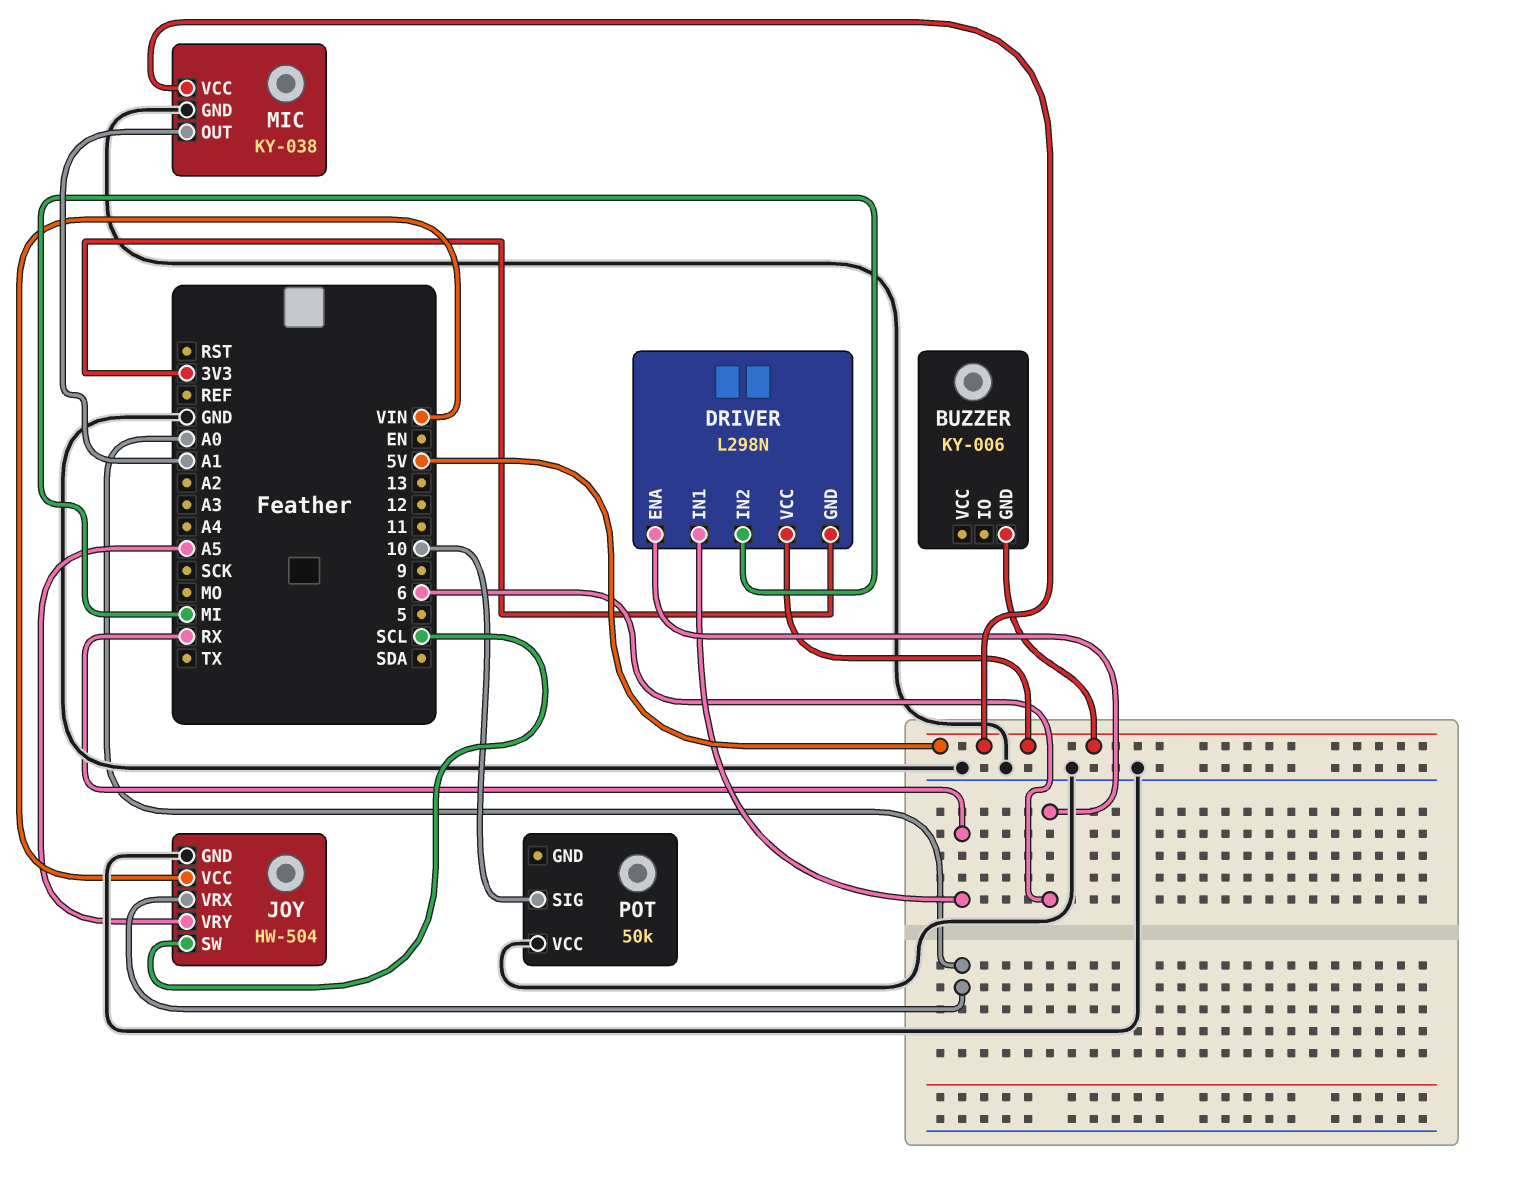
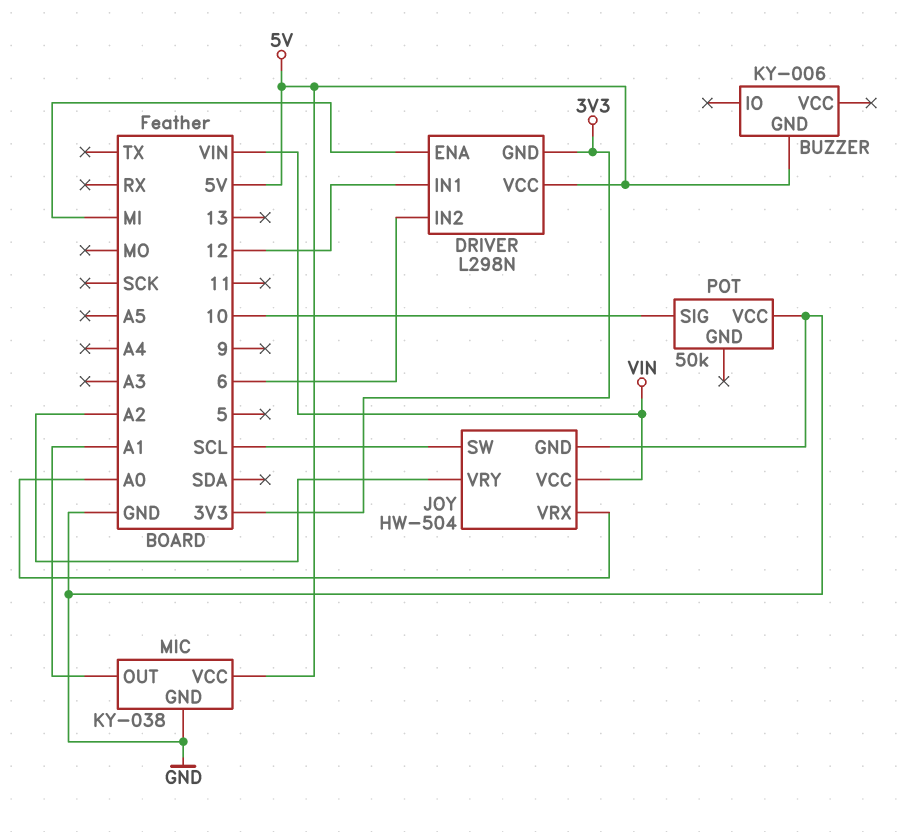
DRIVER pin ENA: 6 -> MI
DRIVER pin IN1: RX -> 12
DRIVER pin IN2: MI -> 6
JOY pin VRY: A5 -> A2

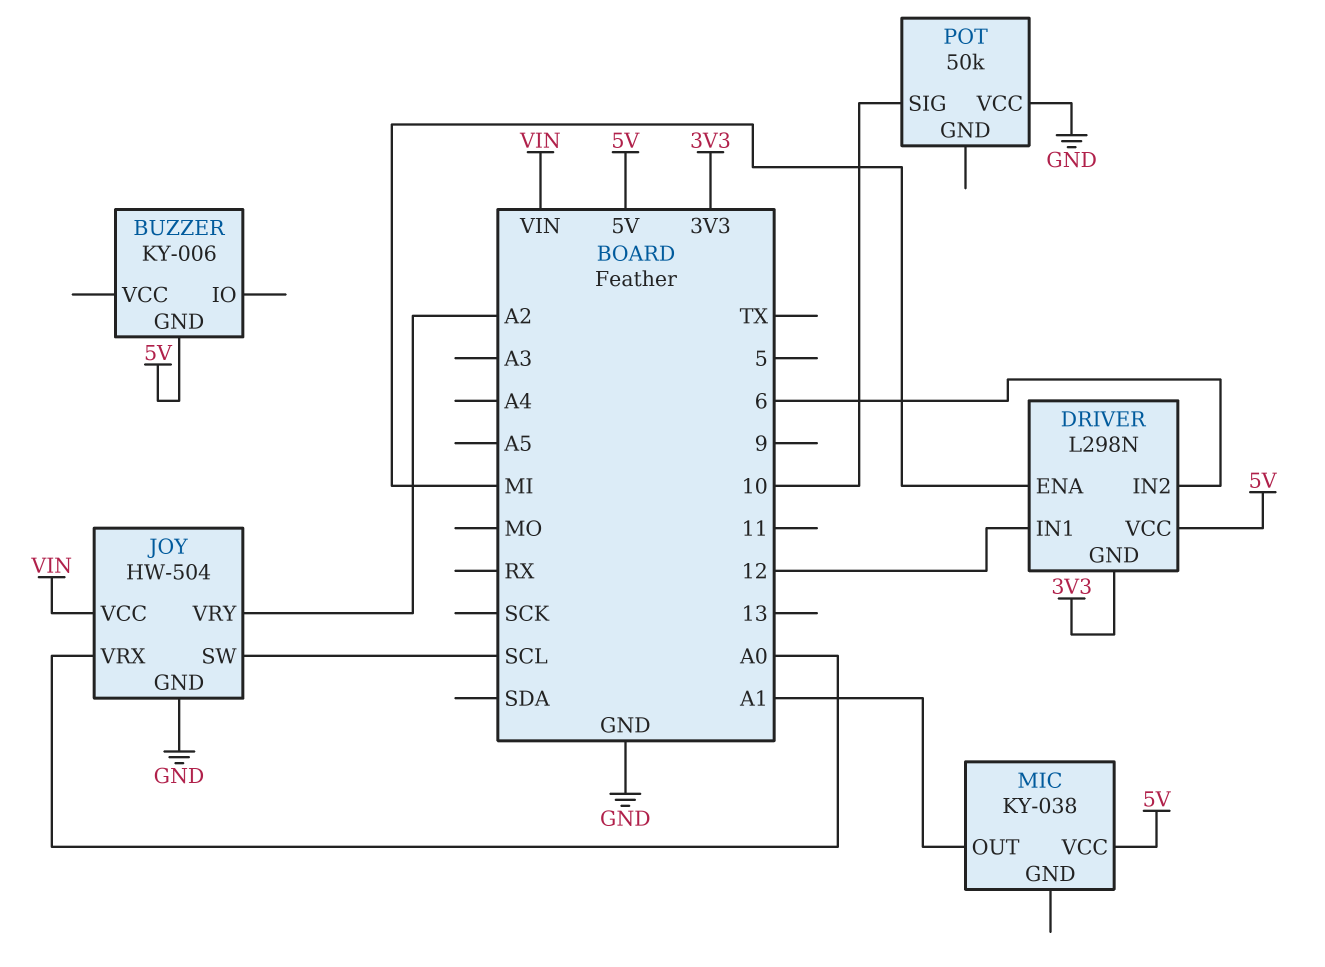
MIC pin GND: GND -> none

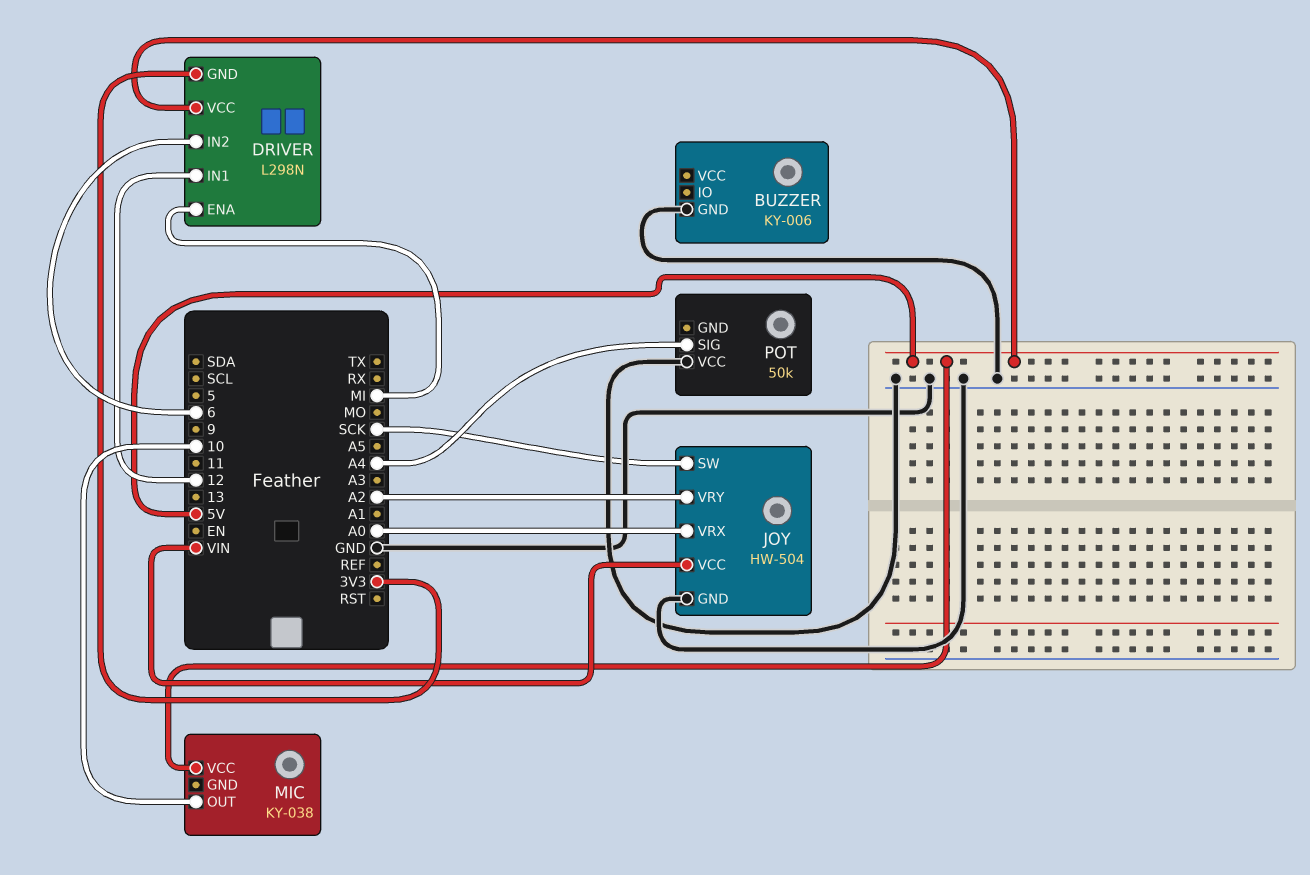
BUZZER pin GND: 5V -> GND
JOY pin SW: SCL -> SCK
MIC pin OUT: A1 -> 10
POT pin SIG: 10 -> A4

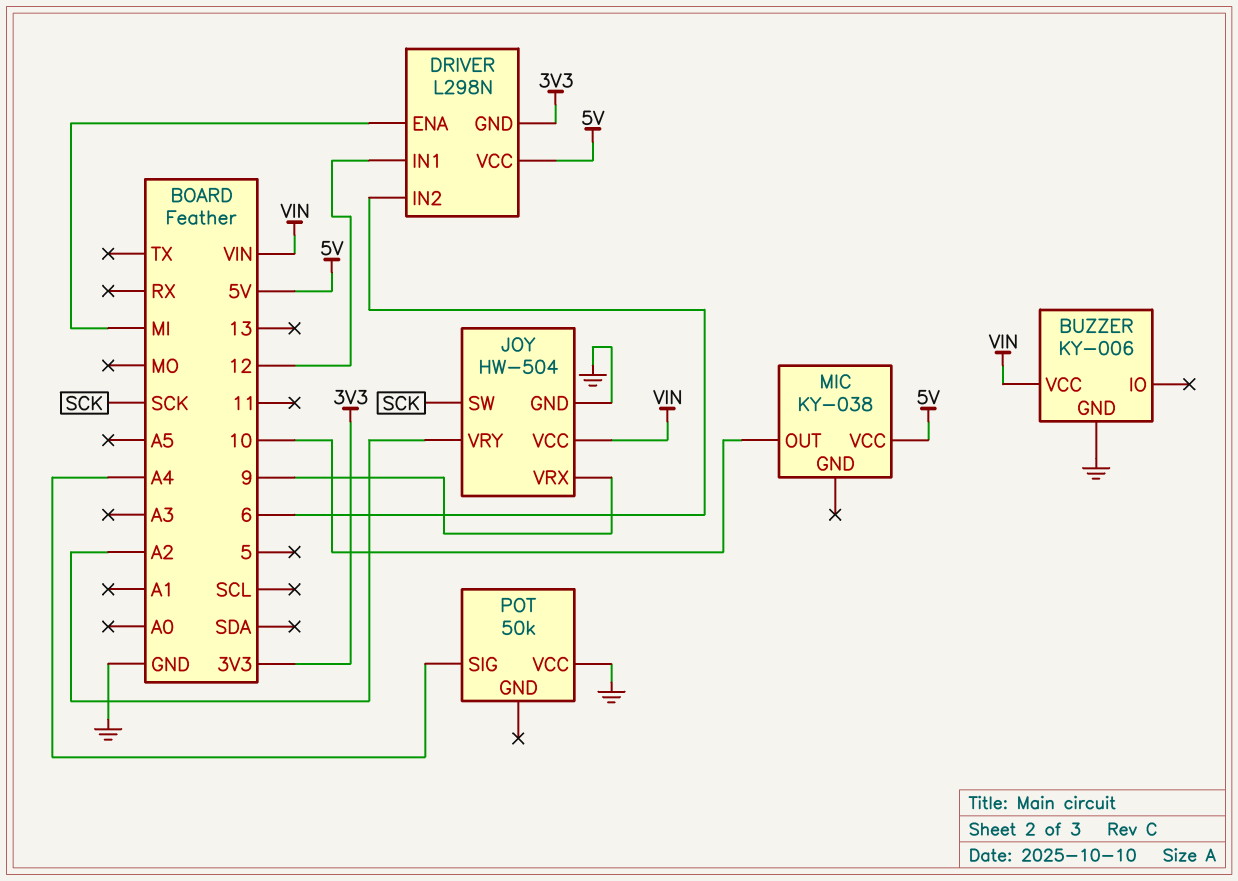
BUZZER pin VCC: none -> VIN
JOY pin VRX: A0 -> 9

